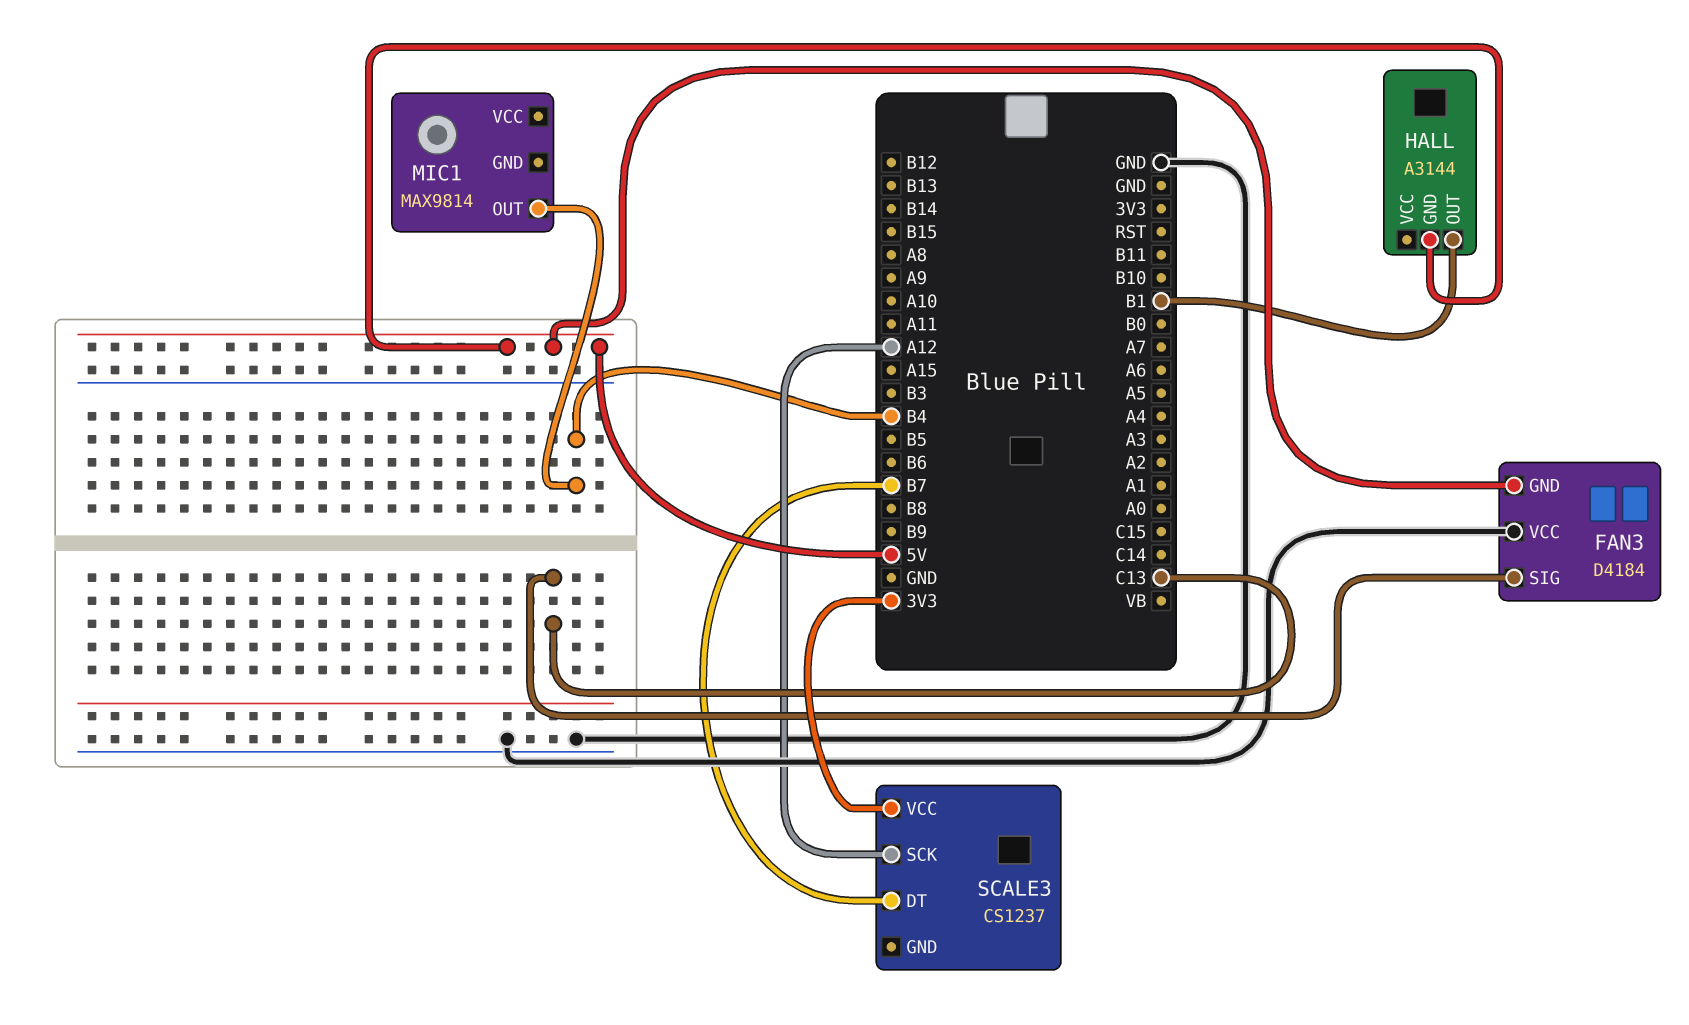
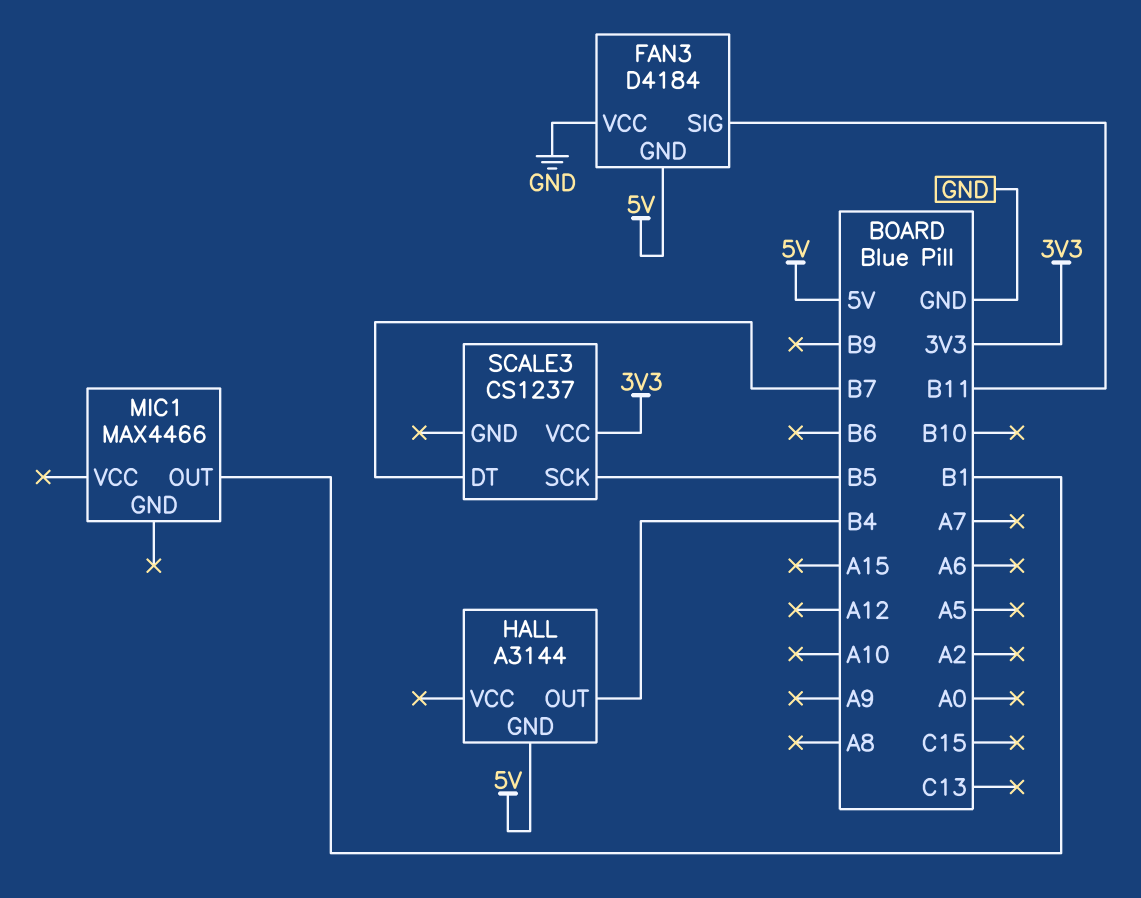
FAN3 pin SIG: C13 -> B11
HALL pin OUT: B1 -> B4
MIC1: MAX9814 -> MAX4466
MIC1 pin OUT: B4 -> B1
SCALE3 pin SCK: A12 -> B5

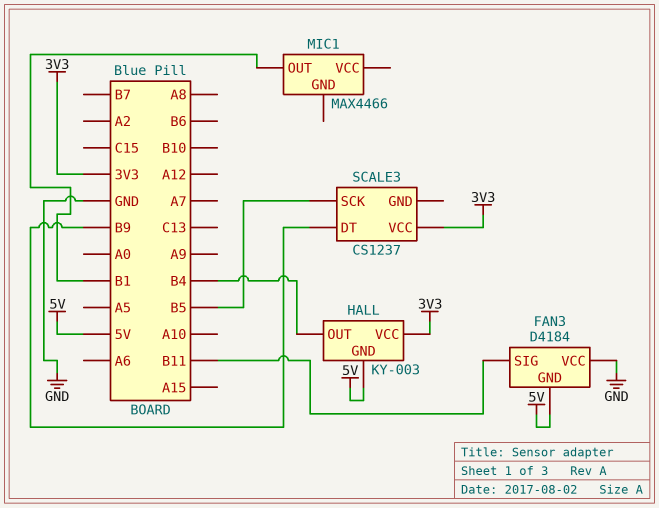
HALL: A3144 -> KY-003
HALL pin VCC: none -> 3V3
SCALE3 pin DT: B7 -> B9

